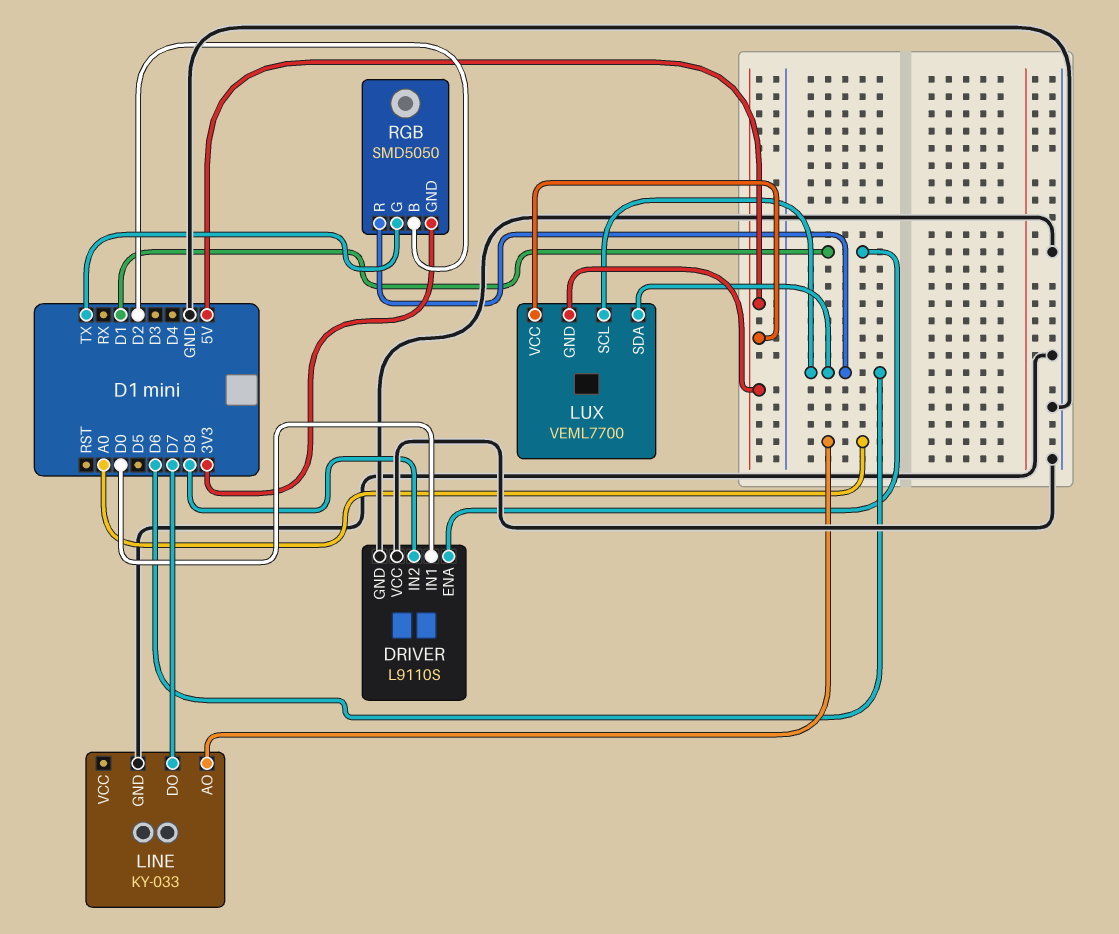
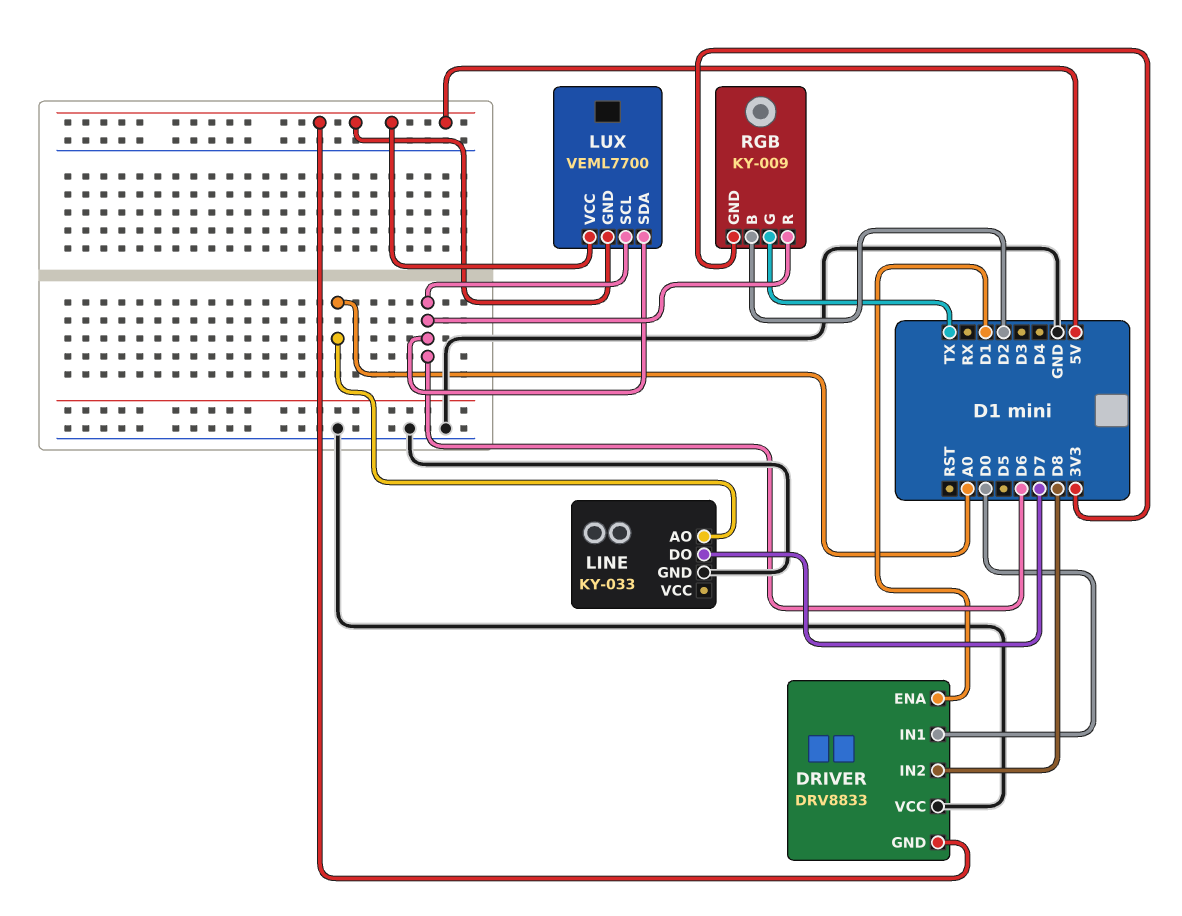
DRIVER: L9110S -> DRV8833
DRIVER pin GND: GND -> 5V
RGB: SMD5050 -> KY-009

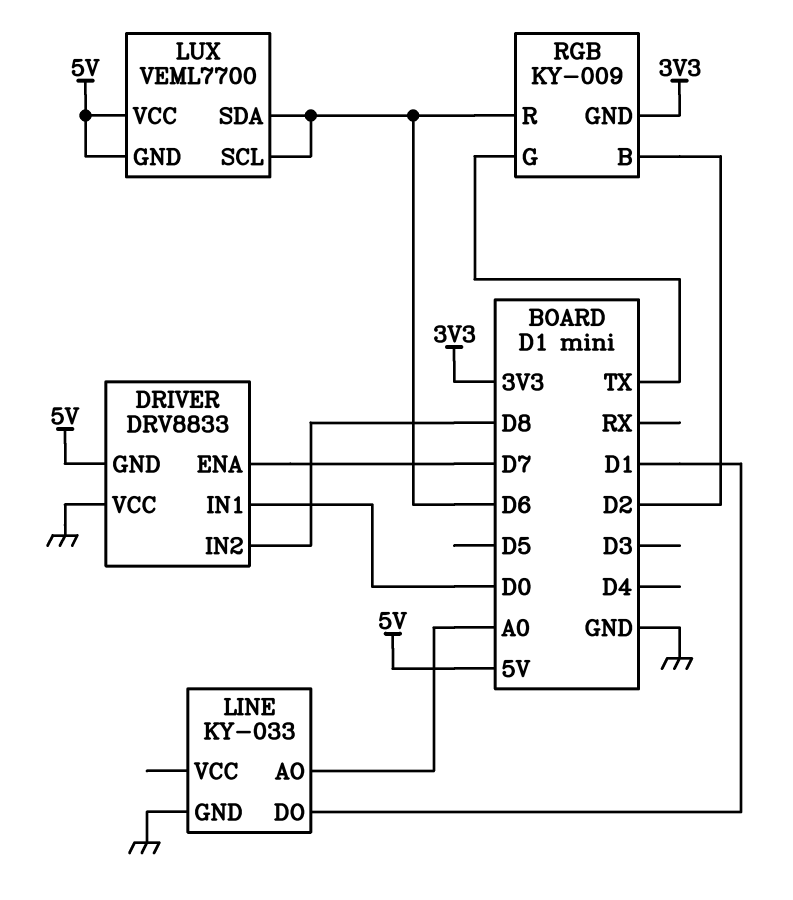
DRIVER pin ENA: D1 -> D7
LINE pin DO: D7 -> D1

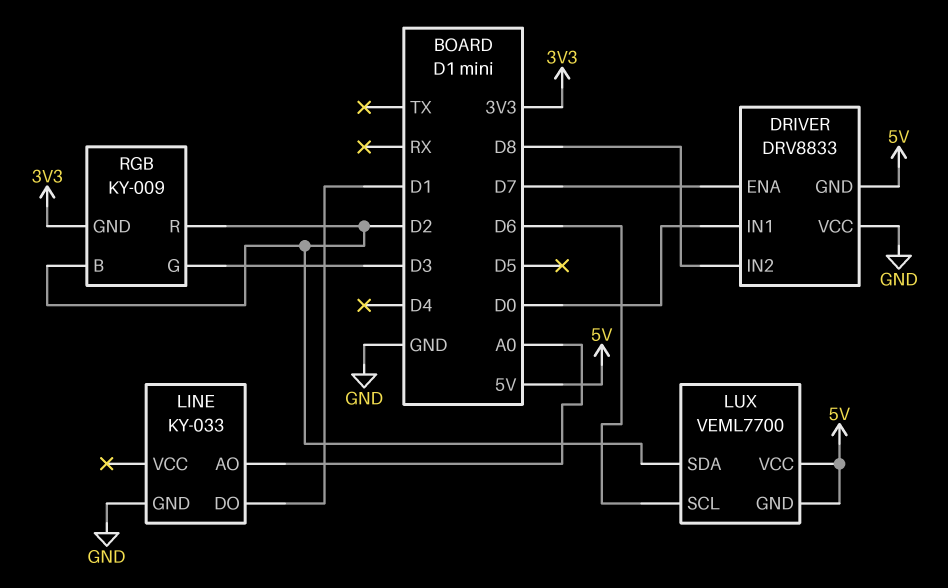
LUX pin SDA: D6 -> D2
RGB pin G: TX -> D3
RGB pin R: D6 -> D2

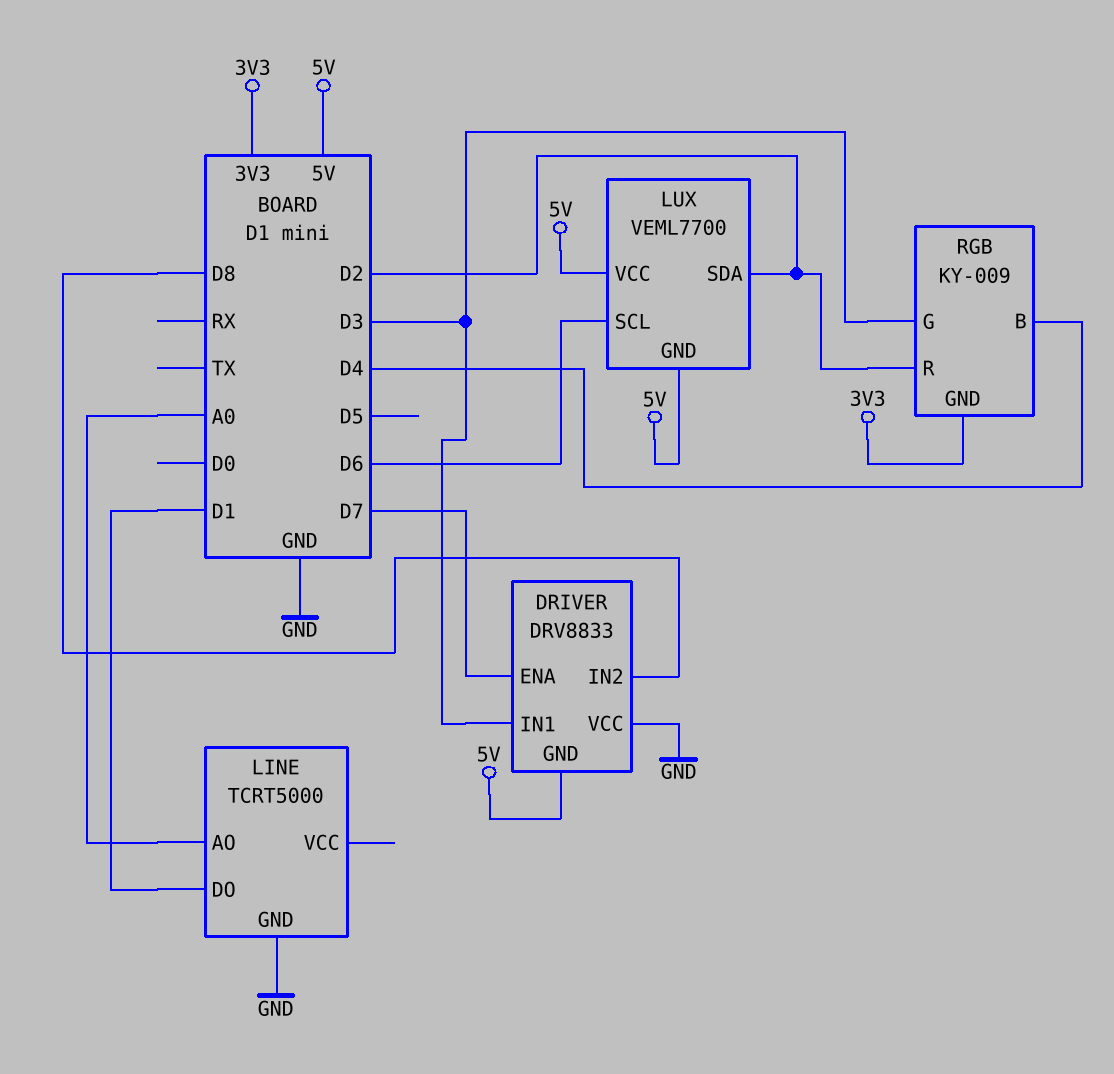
DRIVER pin IN1: D0 -> D3
LINE: KY-033 -> TCRT5000
RGB pin B: D2 -> D4

